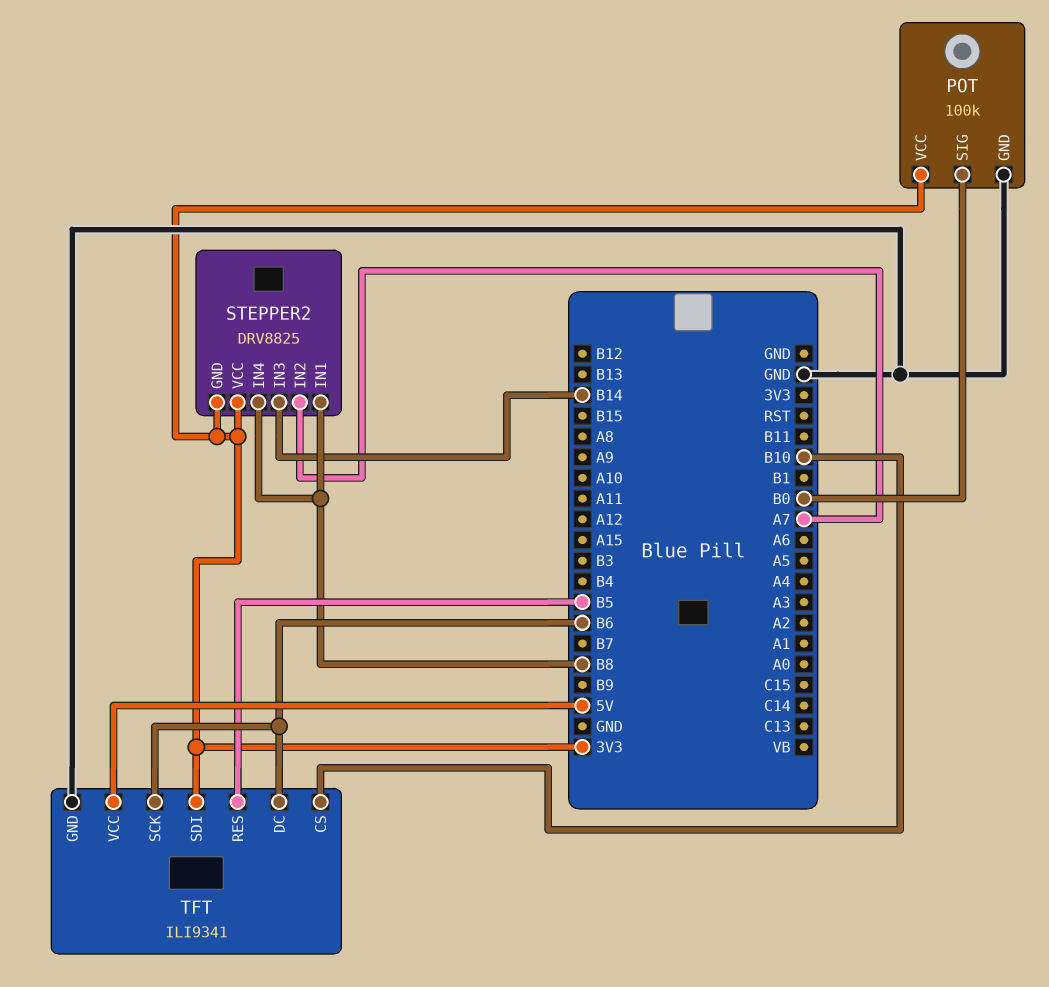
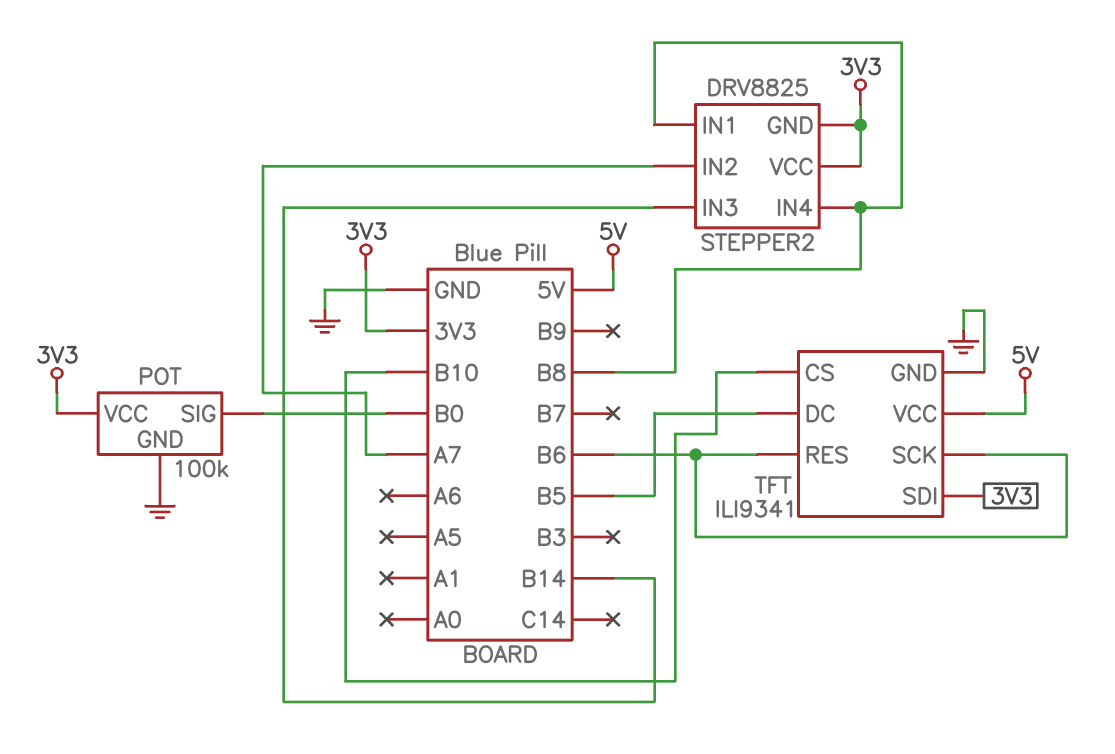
TFT pin DC: B6 -> B5
TFT pin RES: B5 -> B6

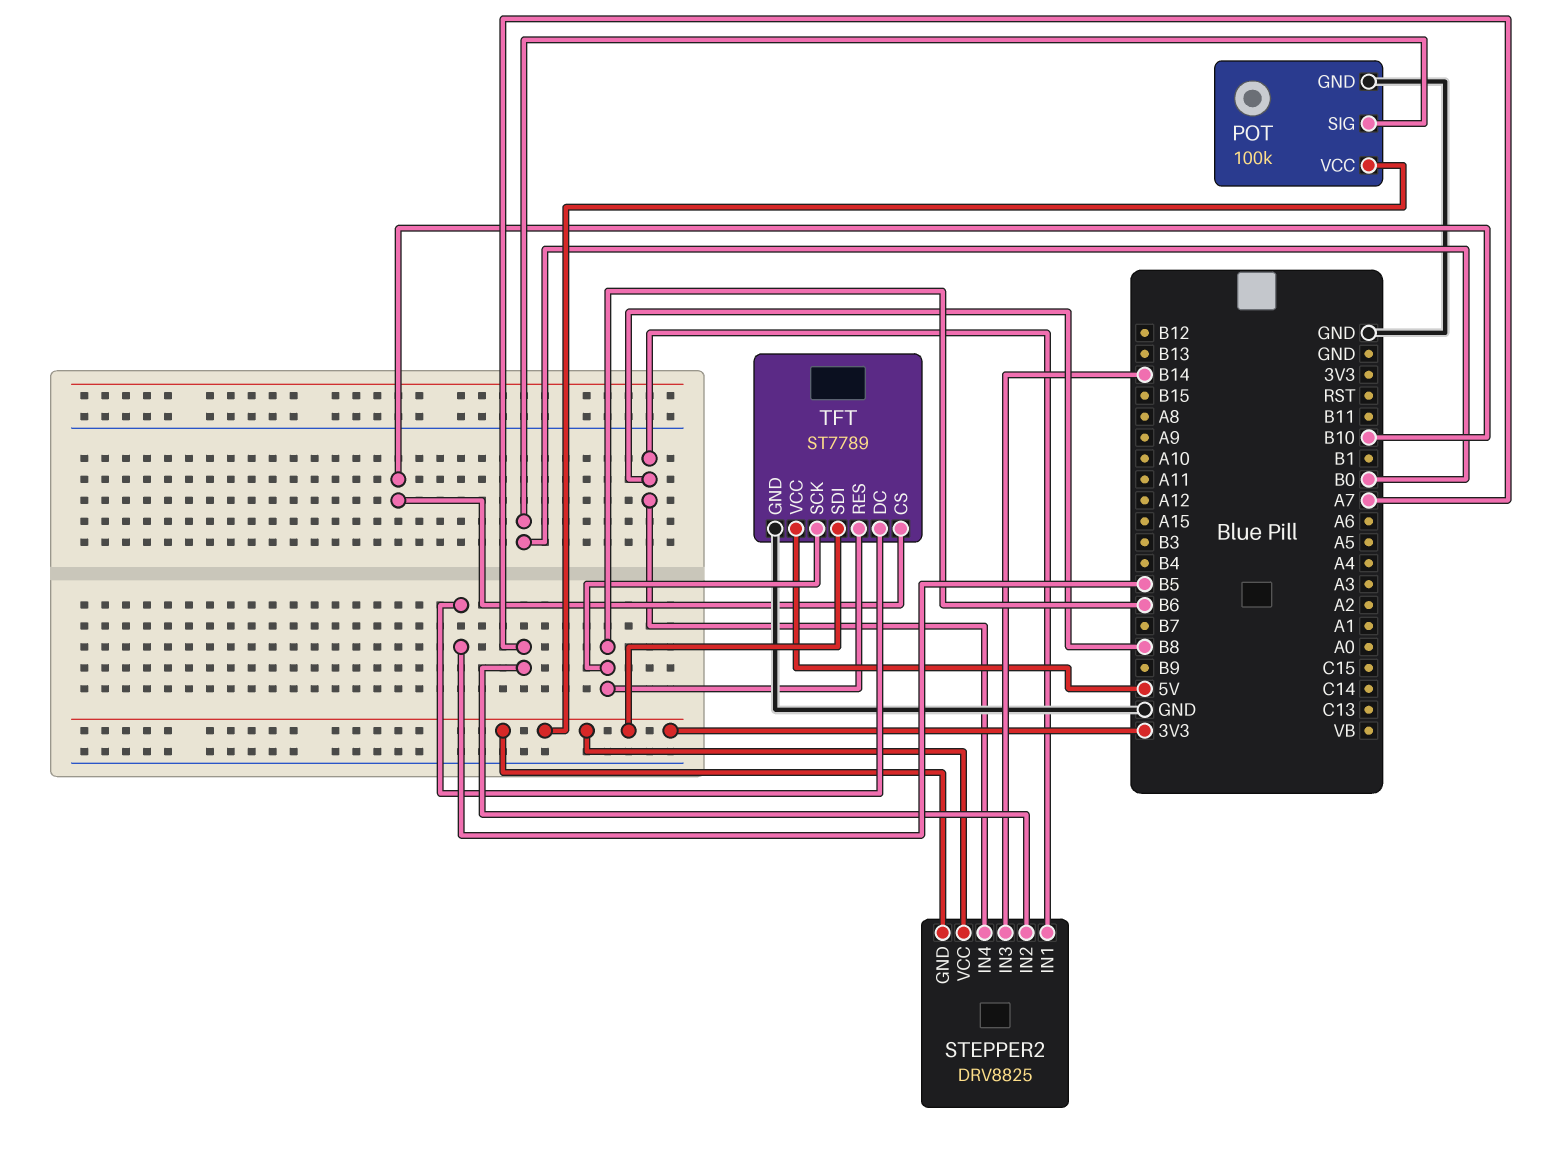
TFT: ILI9341 -> ST7789

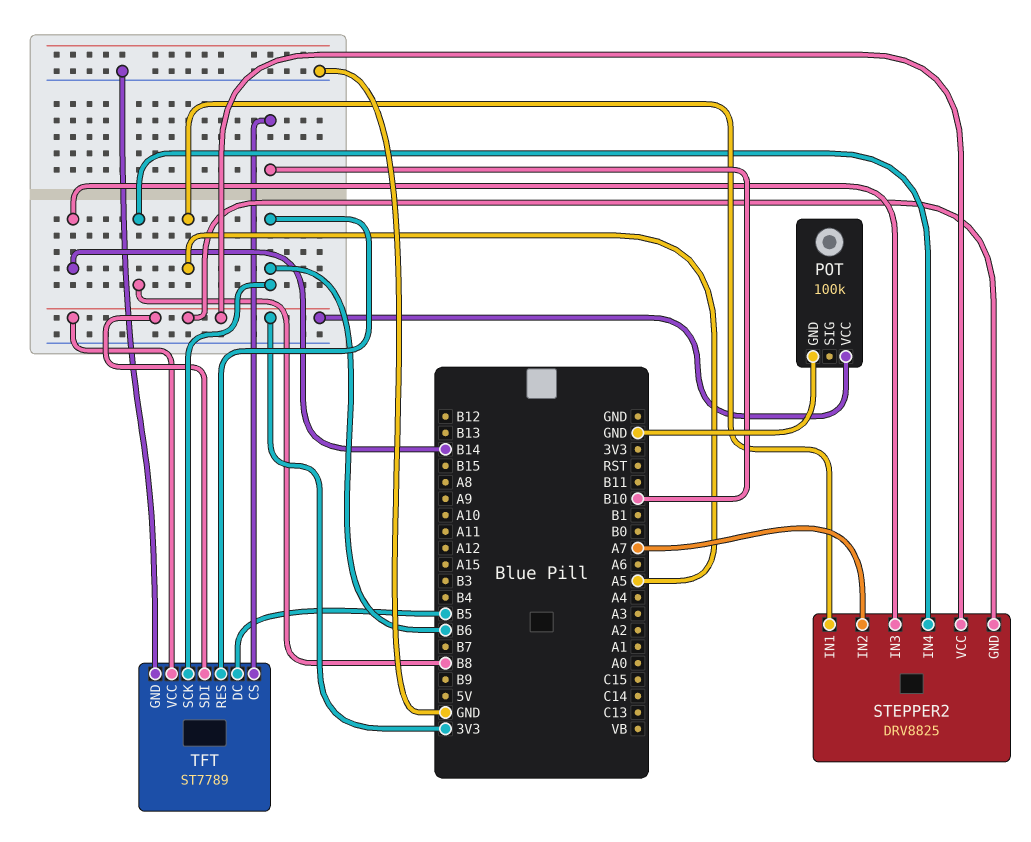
POT pin SIG: B0 -> none
STEPPER2 pin IN1: B8 -> A5
TFT pin VCC: 5V -> 3V3

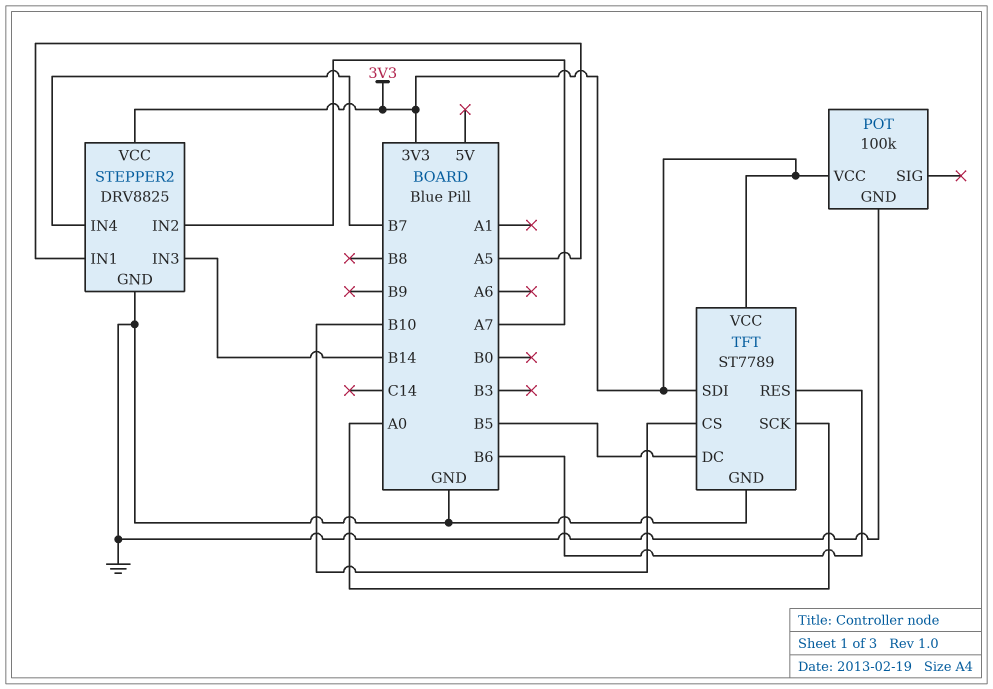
STEPPER2 pin GND: 3V3 -> GND
STEPPER2 pin IN4: B8 -> B7
TFT pin SCK: B6 -> A0

